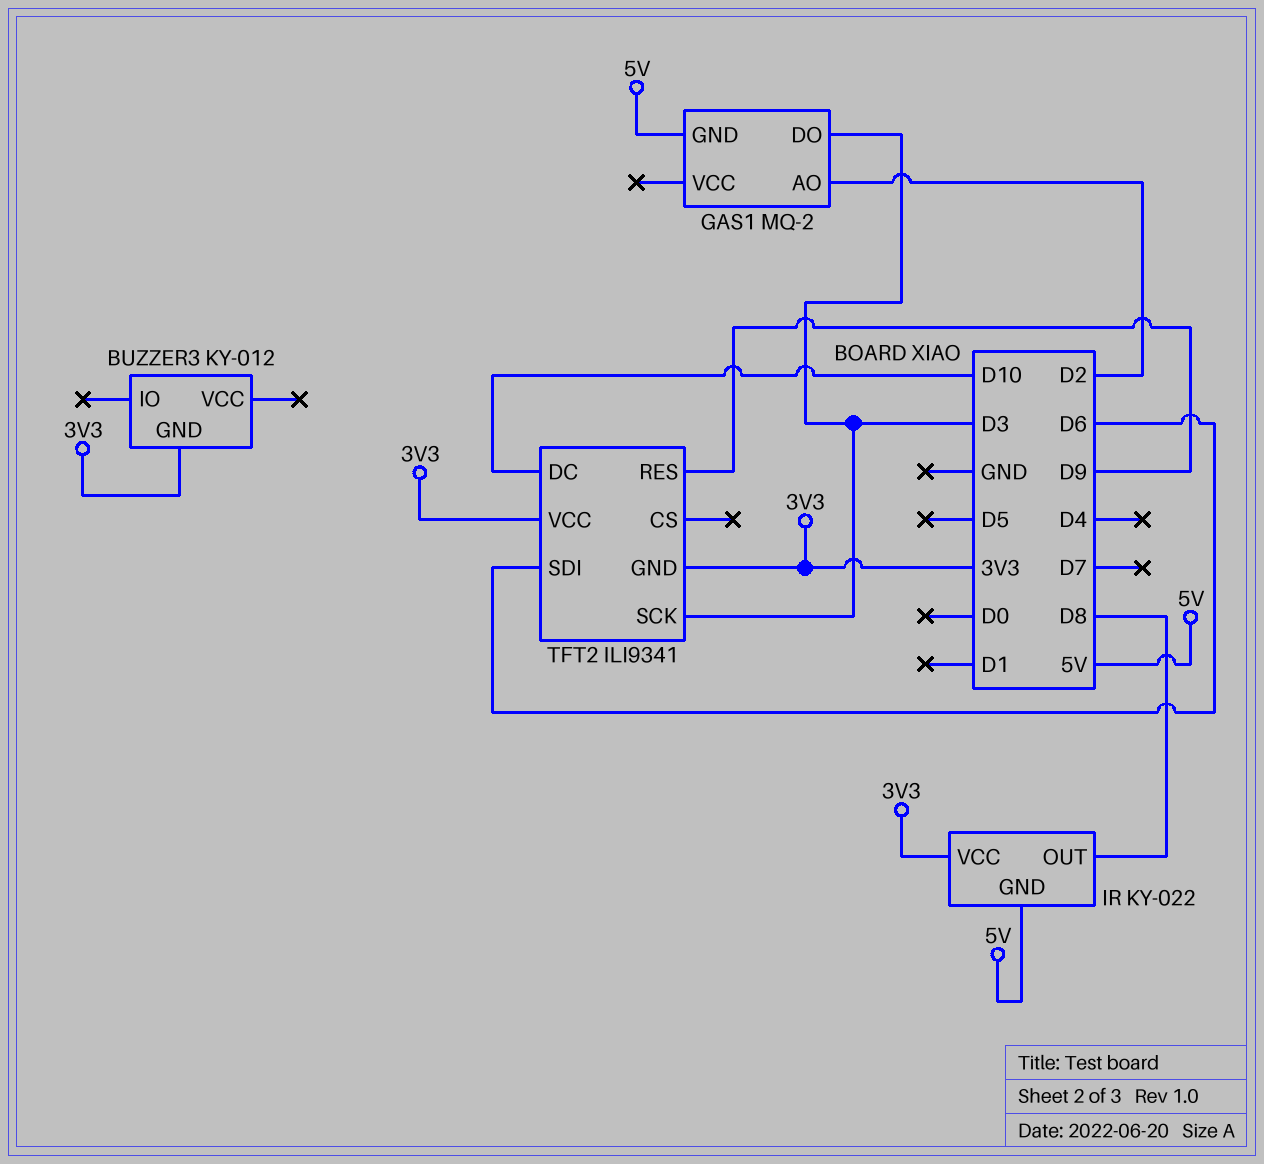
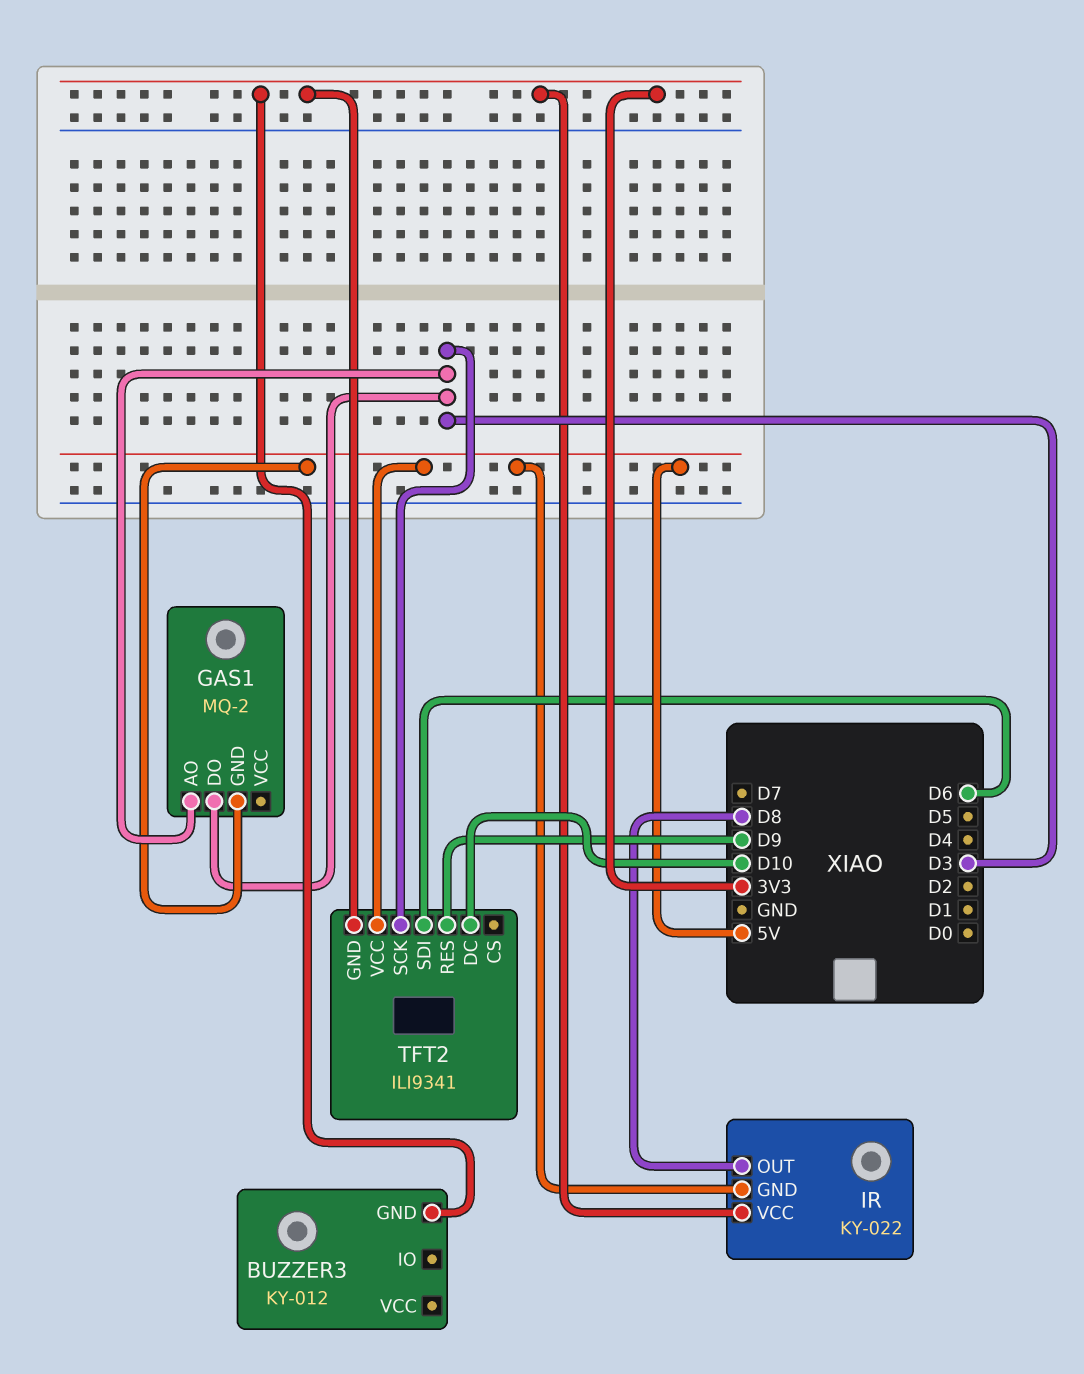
GAS1 pin AO: D2 -> D3
TFT2 pin VCC: 3V3 -> 5V

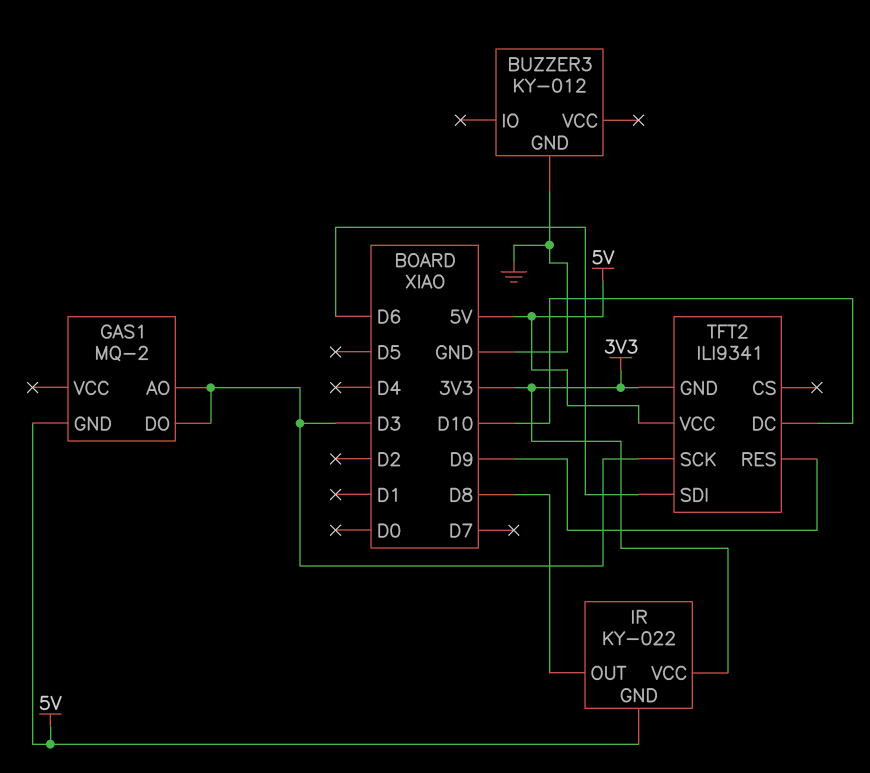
BUZZER3 pin GND: 3V3 -> GND

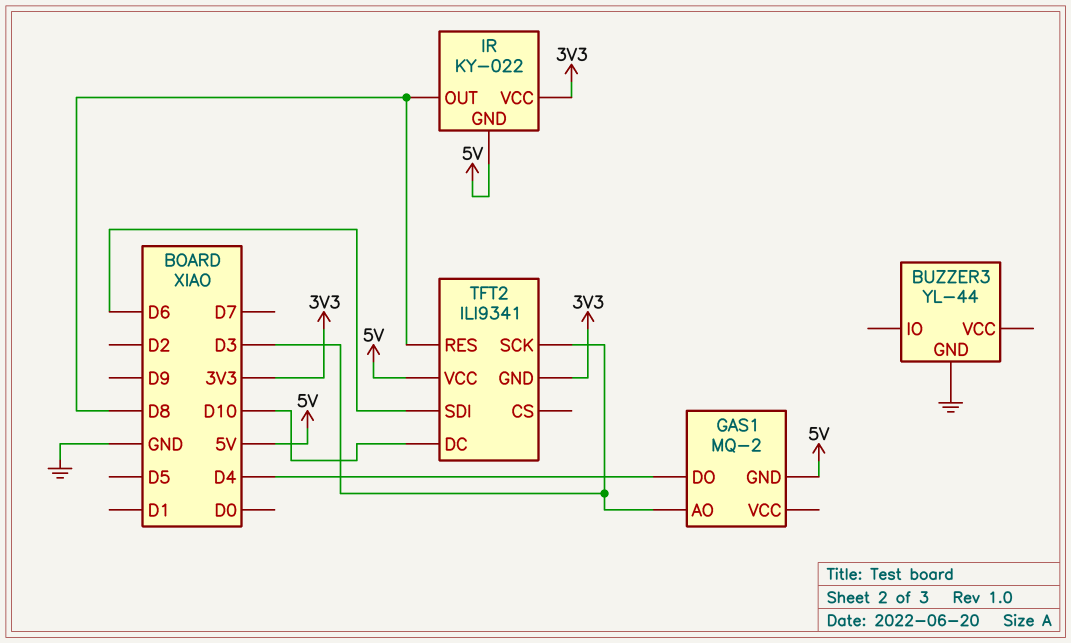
BUZZER3: KY-012 -> YL-44
GAS1 pin DO: D3 -> D4
TFT2 pin RES: D9 -> D8

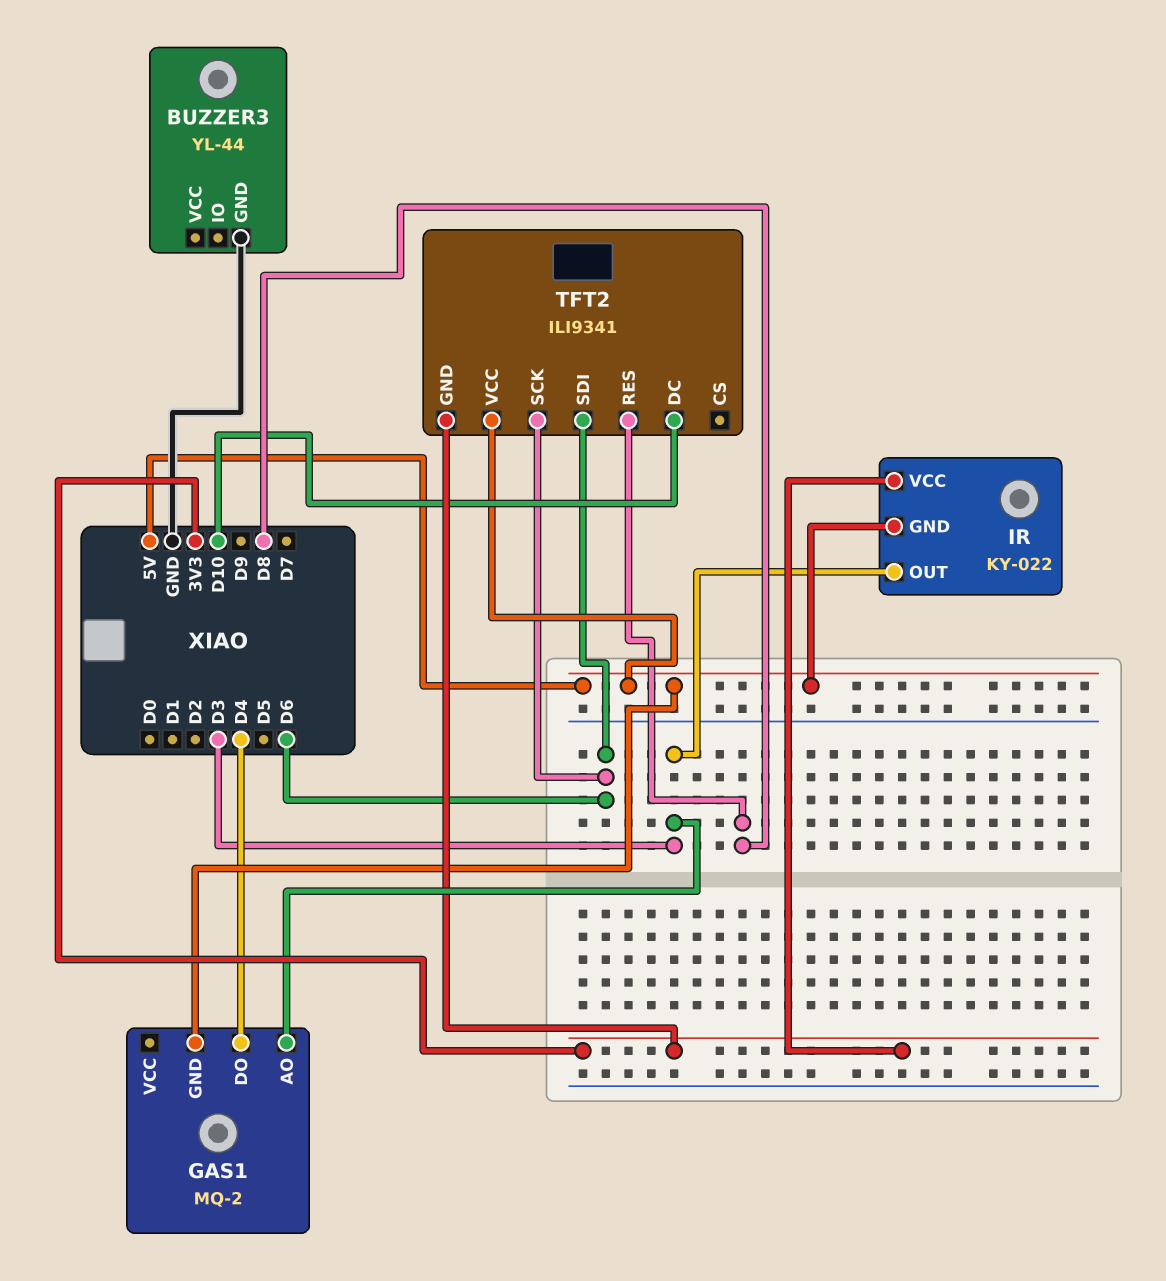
IR pin OUT: D8 -> D3
TFT2 pin SCK: D3 -> D6

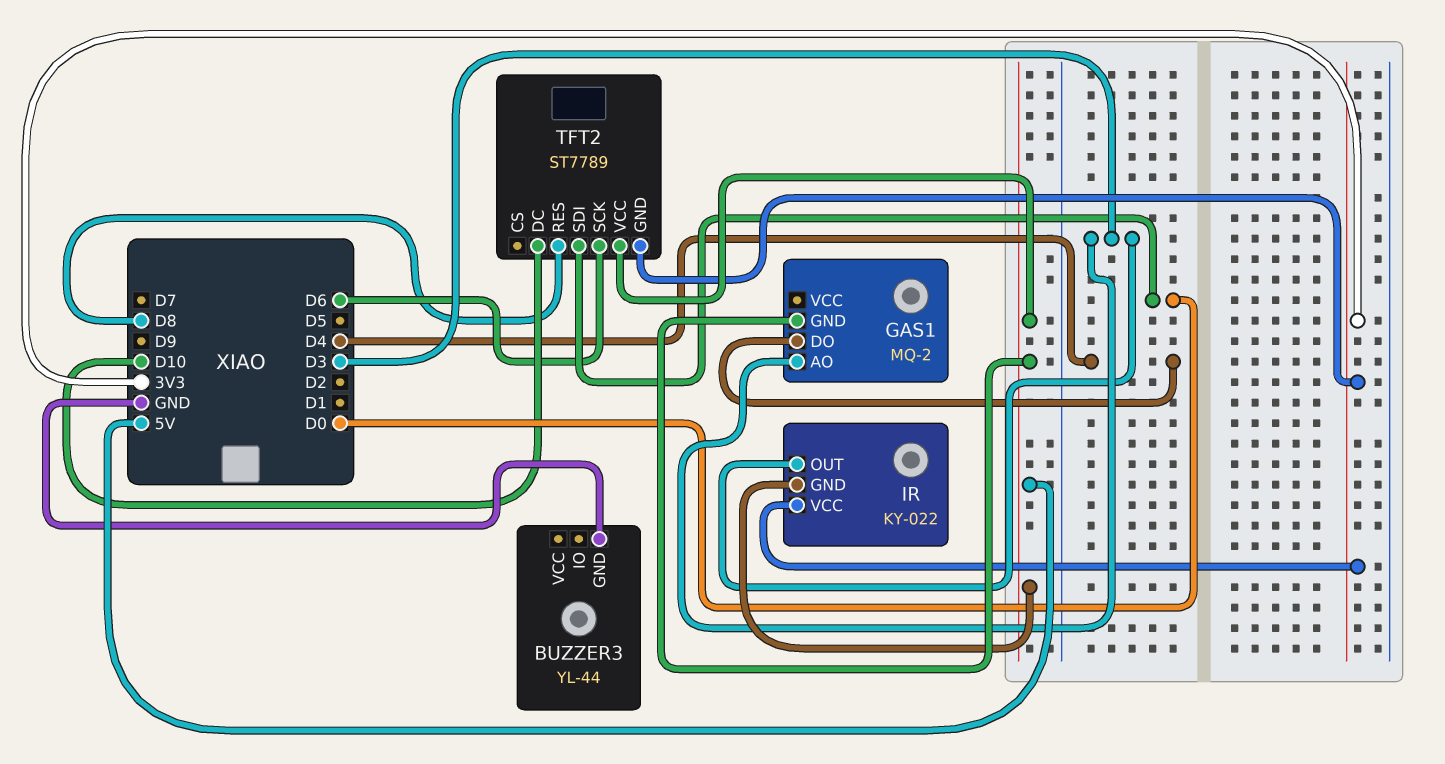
TFT2: ILI9341 -> ST7789
TFT2 pin SDI: D6 -> D0

